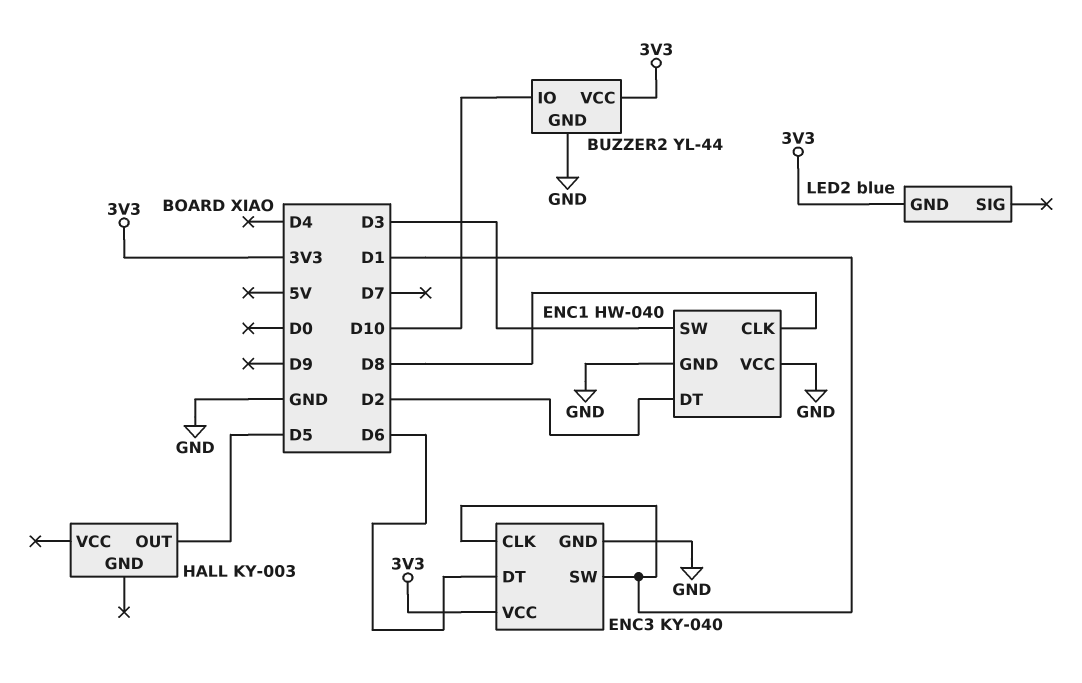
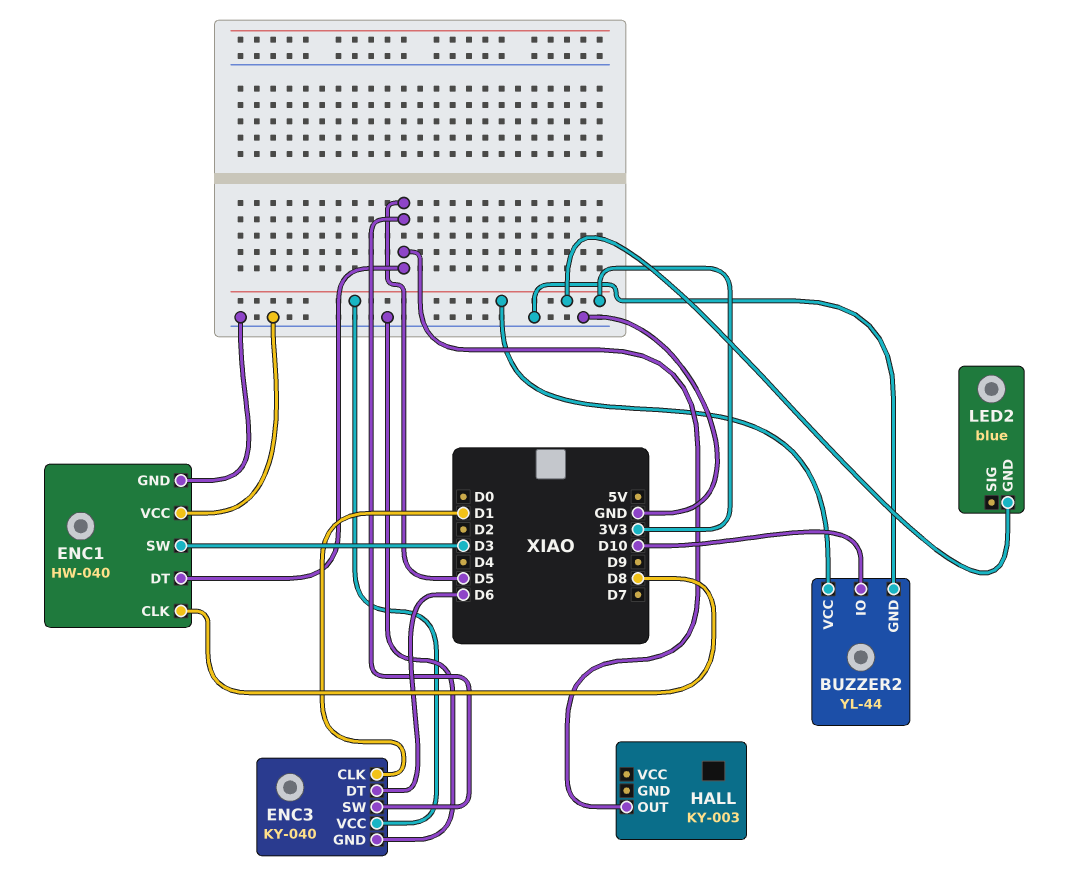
ENC1 pin DT: D2 -> D5
ENC3 pin SW: D1 -> D5

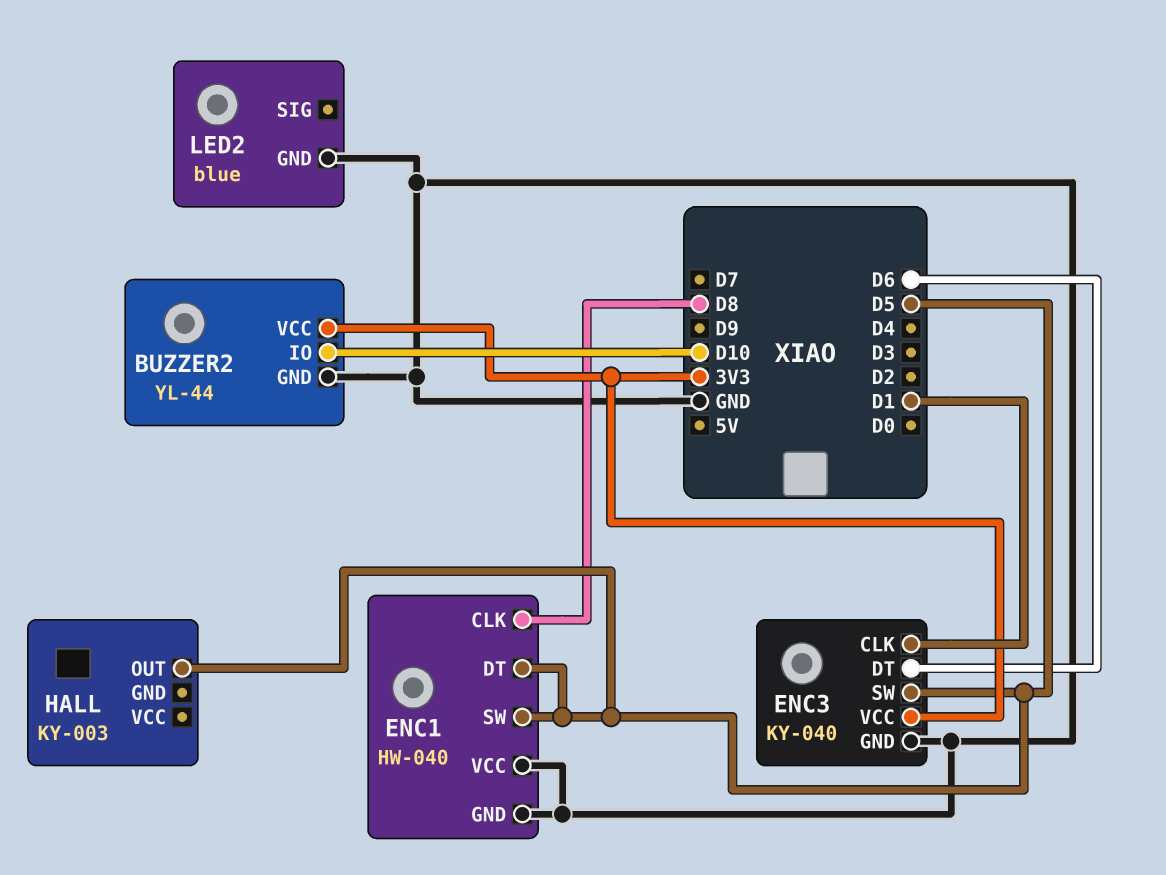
ENC1 pin SW: D3 -> D5
LED2 pin GND: 3V3 -> GND

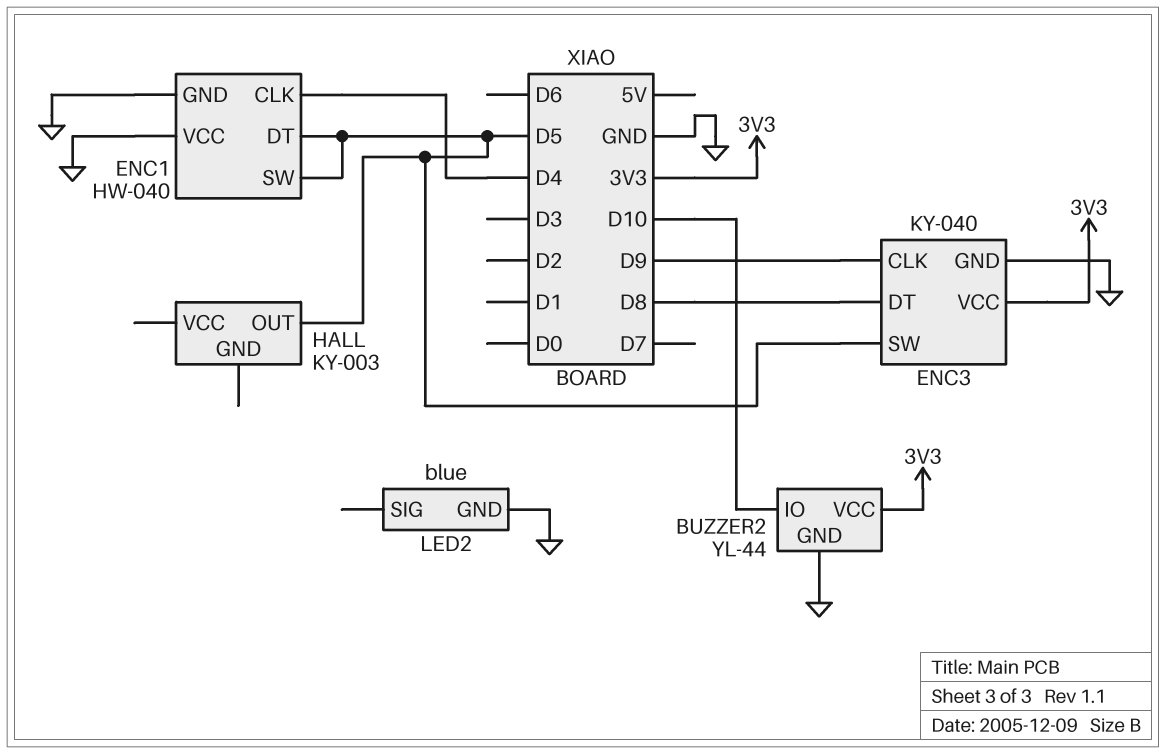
ENC1 pin CLK: D8 -> D4
ENC3 pin CLK: D1 -> D9
ENC3 pin DT: D6 -> D8

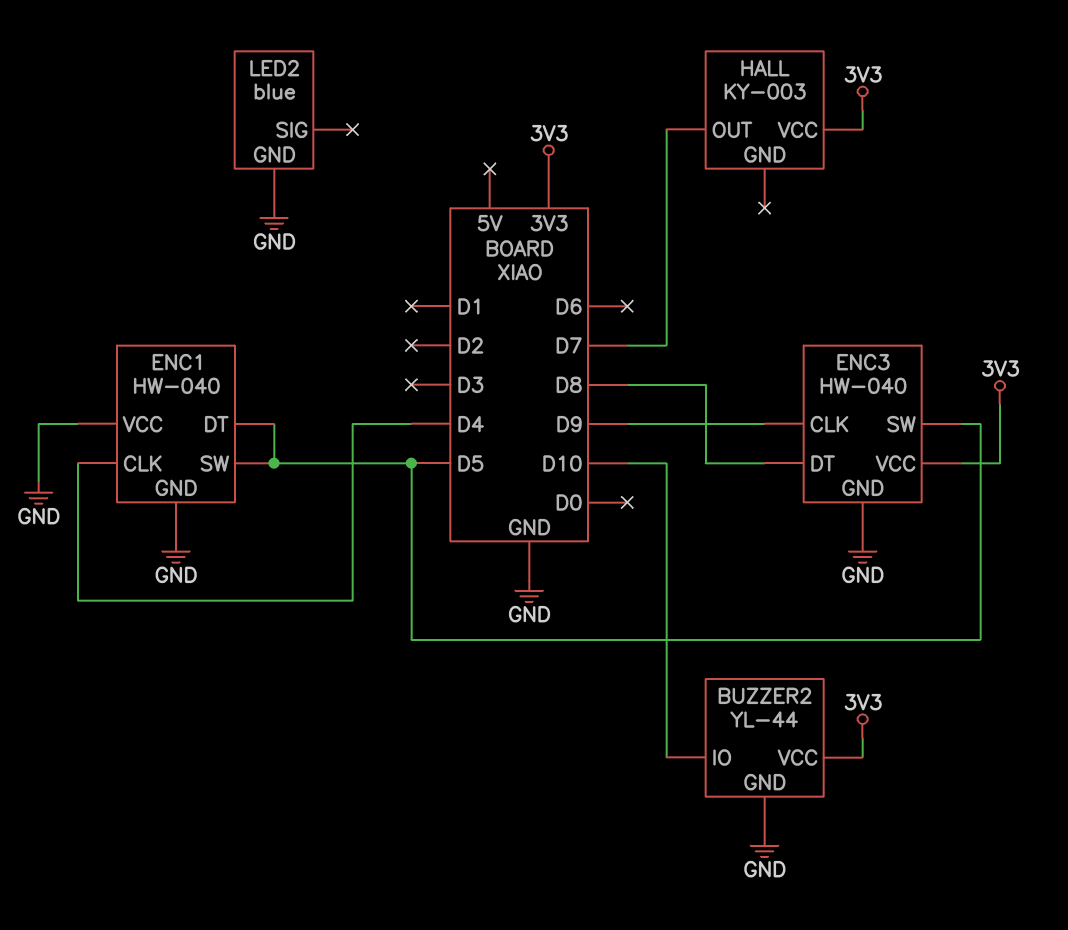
ENC3: KY-040 -> HW-040
HALL pin OUT: D5 -> D7
HALL pin VCC: none -> 3V3

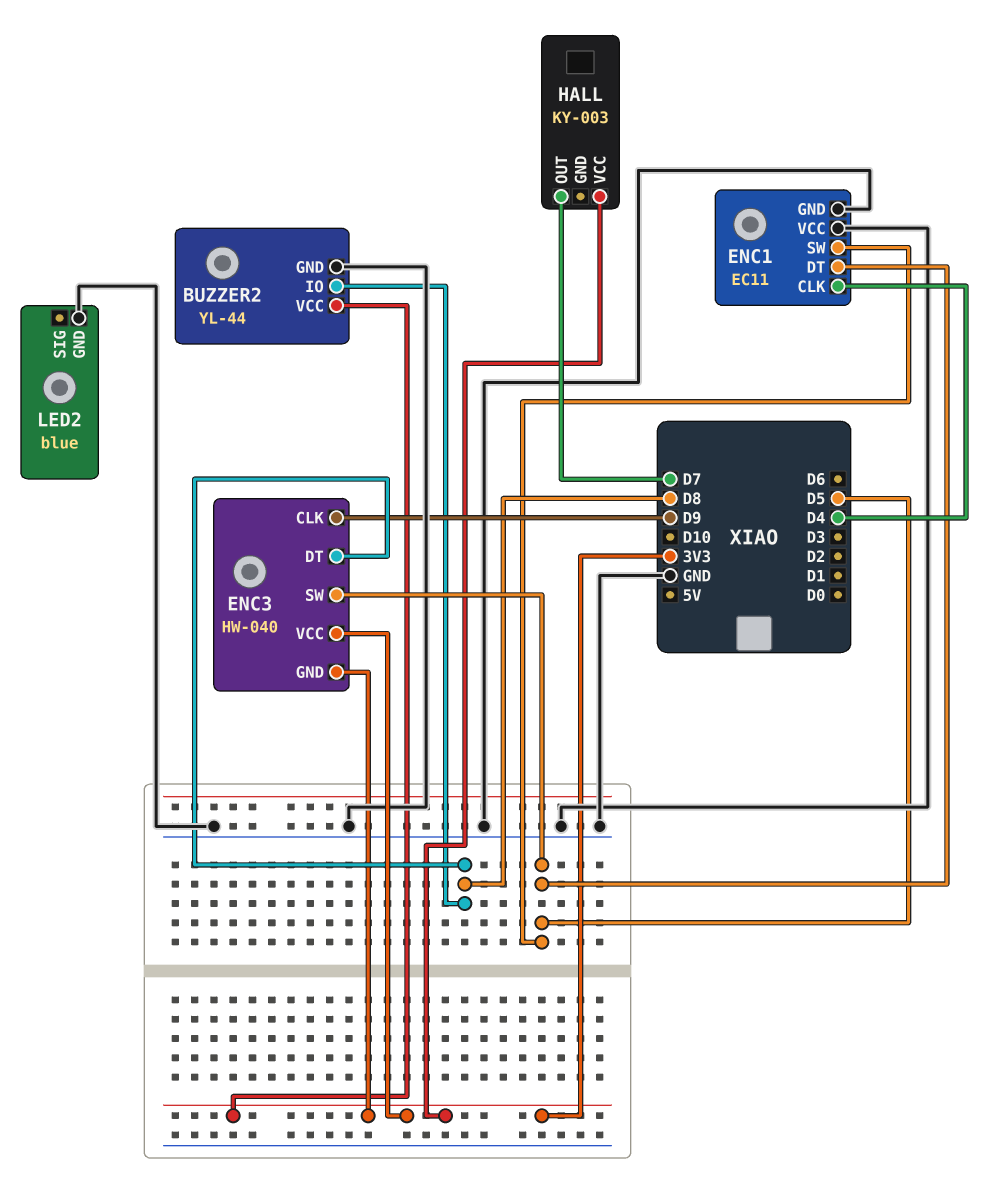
BUZZER2 pin IO: D10 -> D8
ENC1: HW-040 -> EC11
ENC3 pin GND: GND -> 3V3

